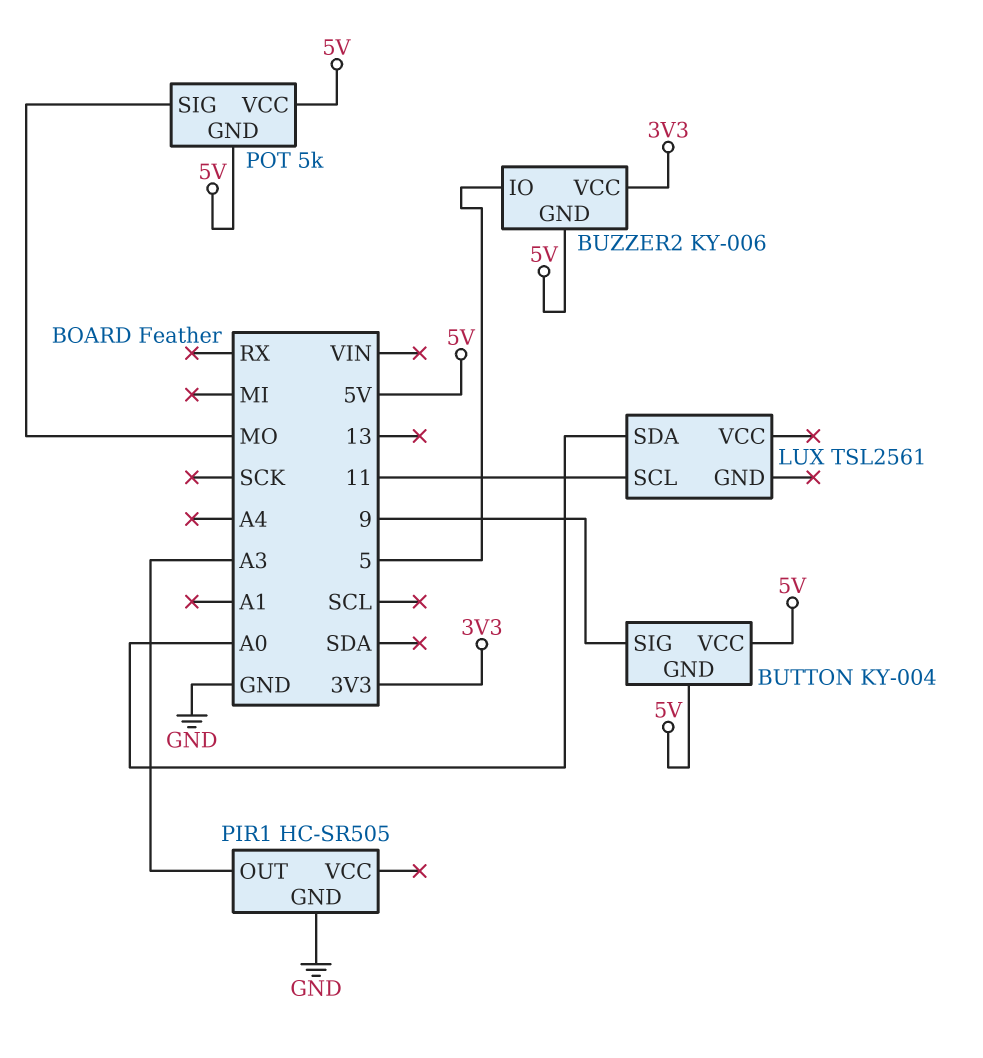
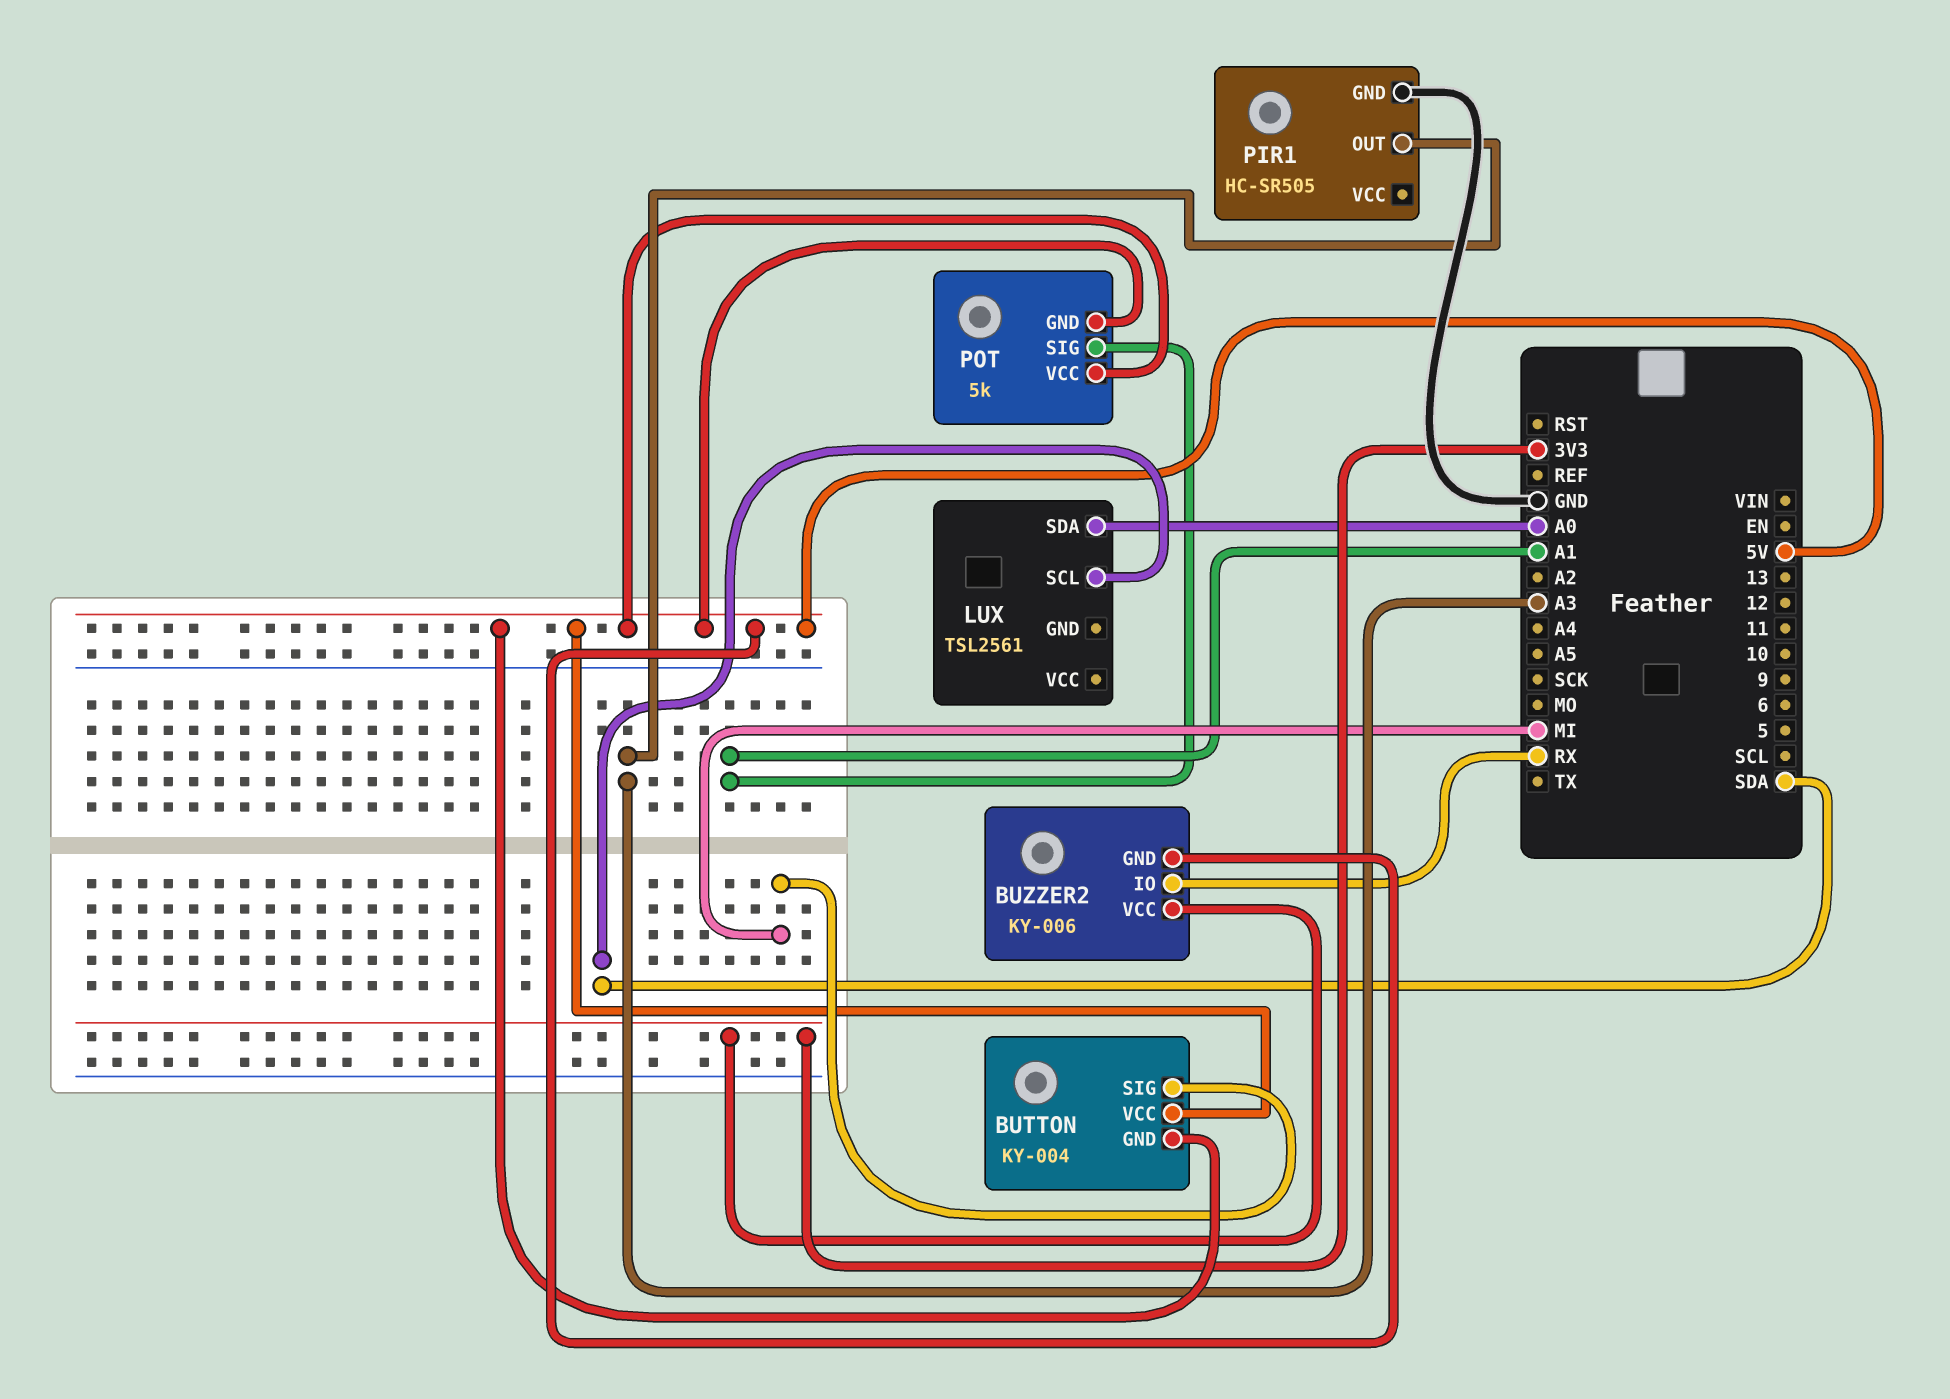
BUTTON pin SIG: 9 -> MI
BUZZER2 pin IO: 5 -> RX
LUX pin SCL: 11 -> SDA
POT pin SIG: MO -> A1

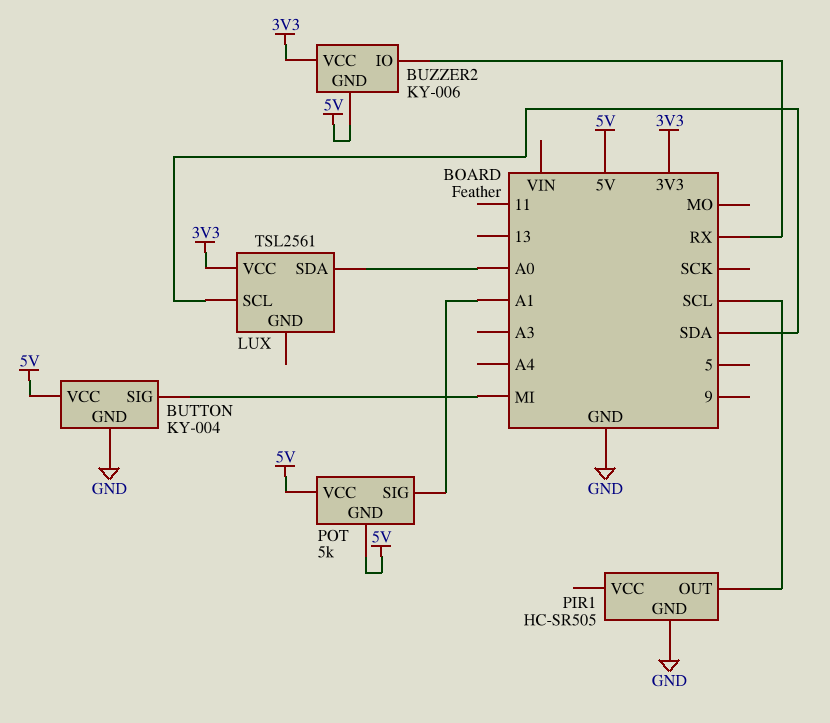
BUTTON pin GND: 5V -> GND
LUX pin VCC: none -> 3V3
PIR1 pin OUT: A3 -> SCL

